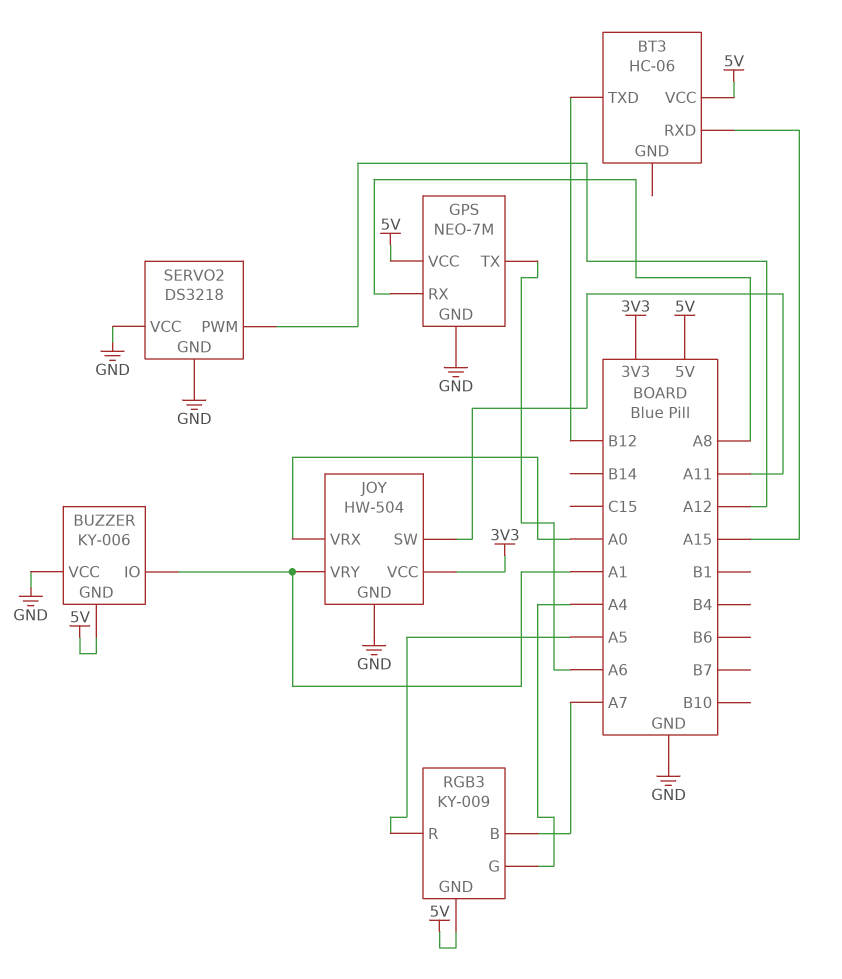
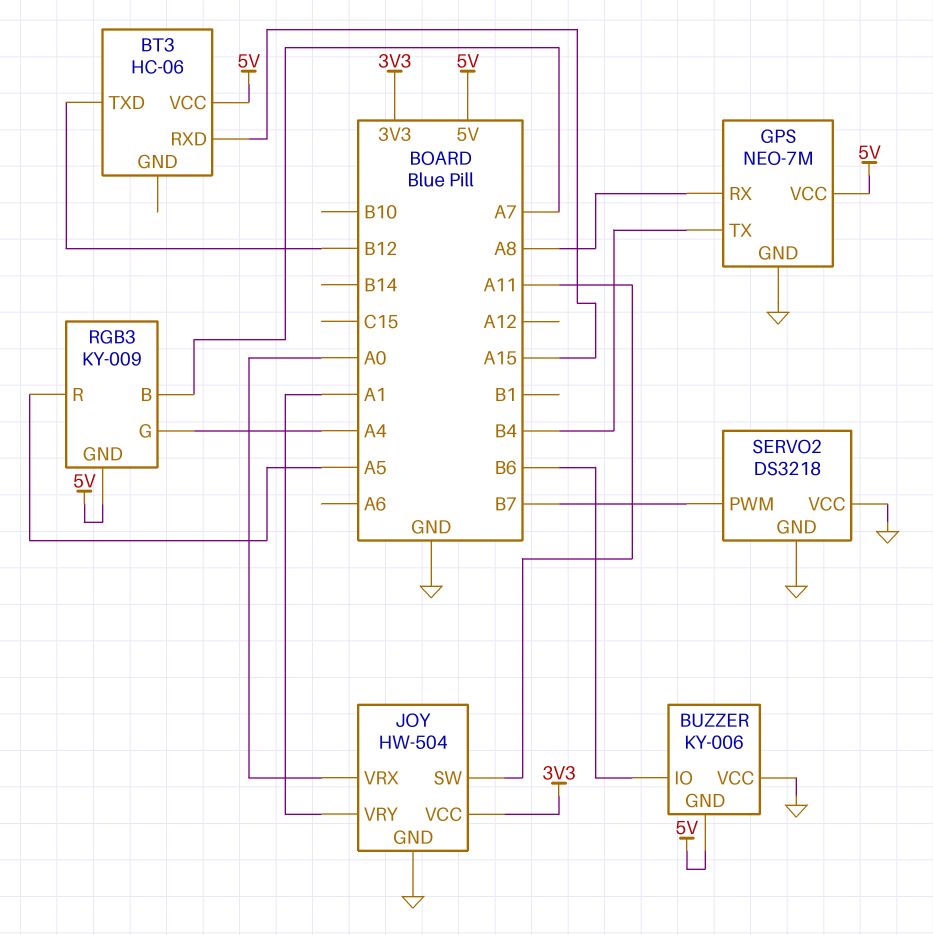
BUZZER pin IO: A1 -> B6
GPS pin TX: A6 -> B4
SERVO2 pin PWM: A12 -> B7

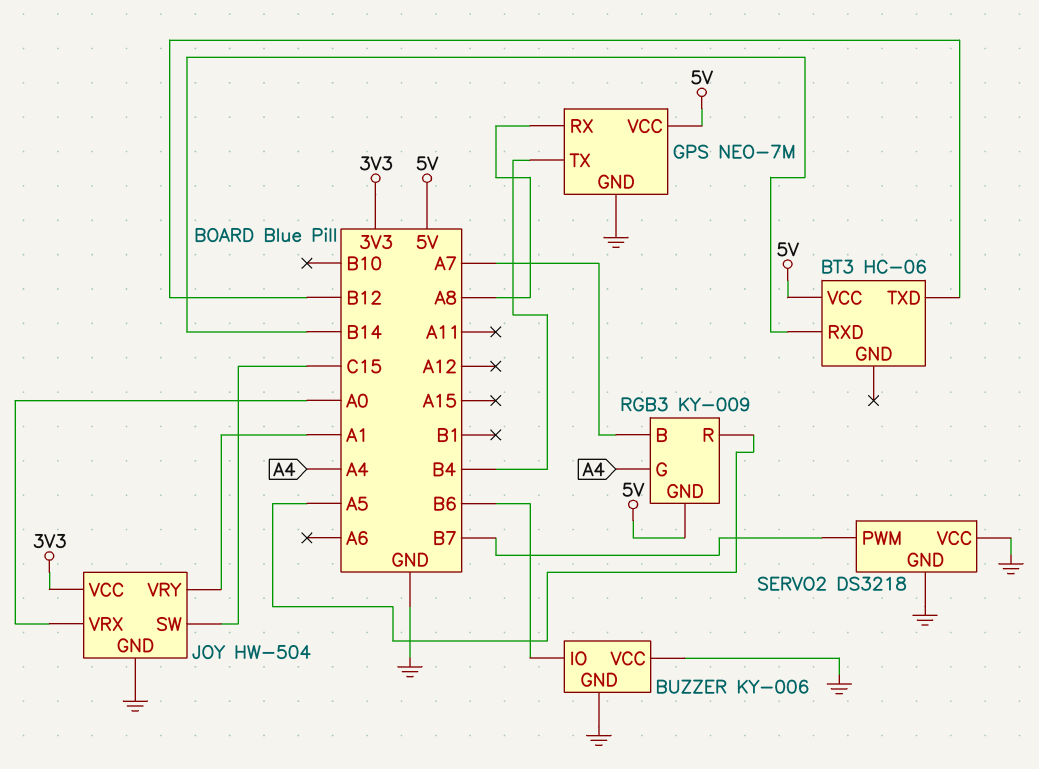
BT3 pin RXD: A15 -> B14
BUZZER pin GND: 5V -> GND
JOY pin SW: A11 -> C15

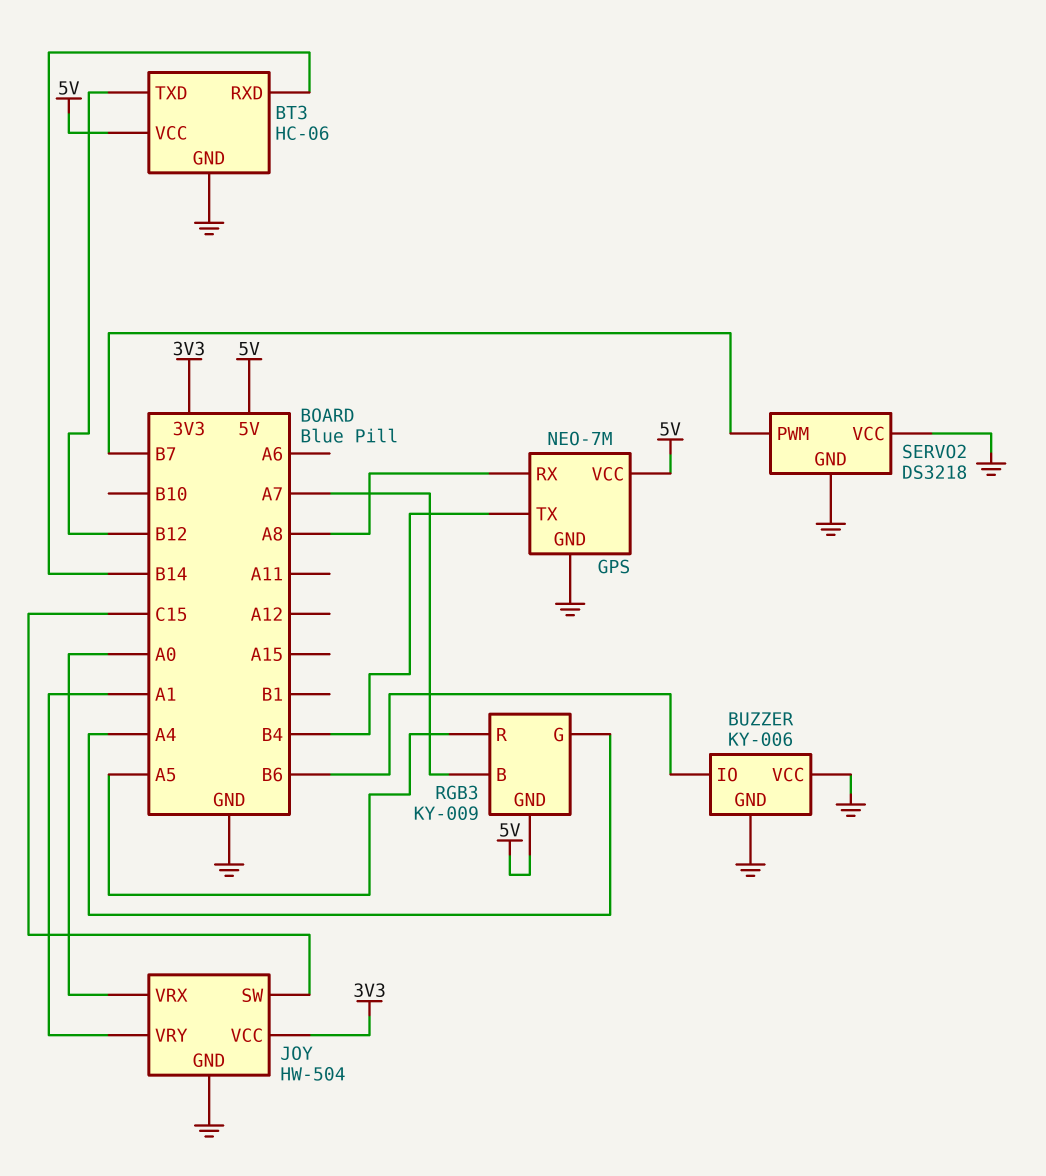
BT3 pin GND: none -> GND

